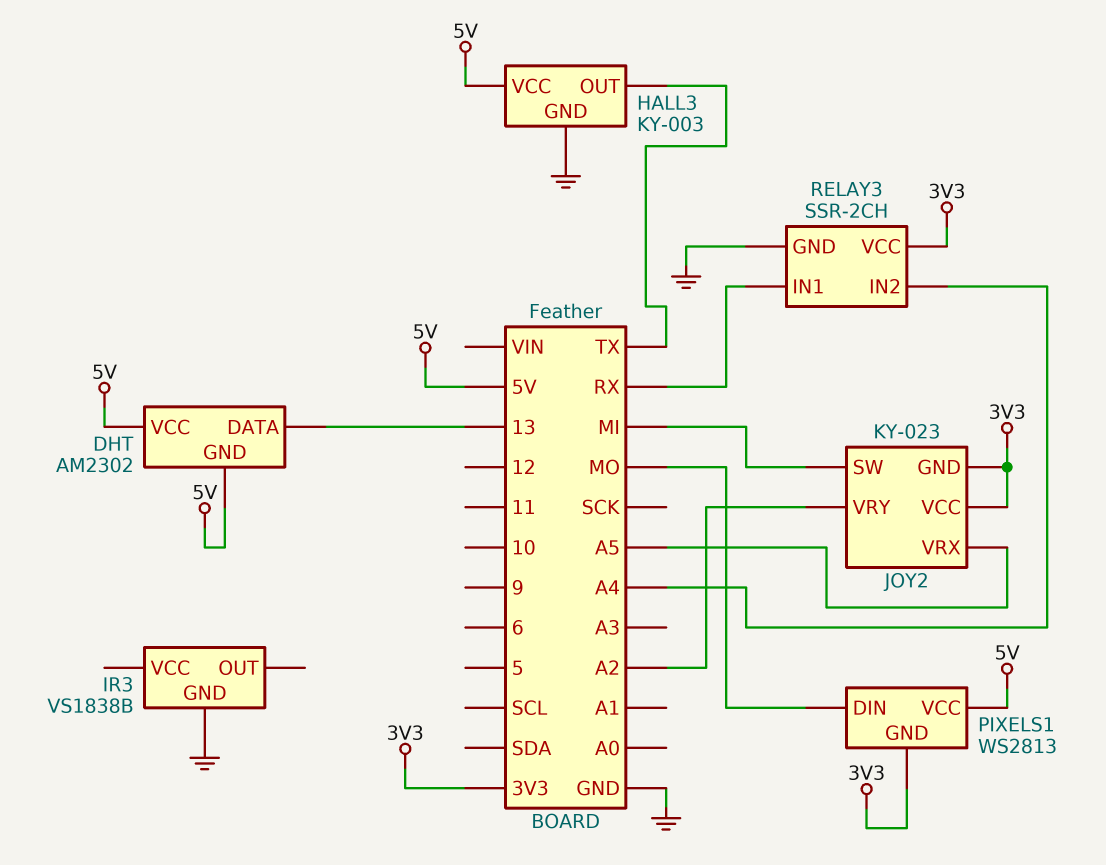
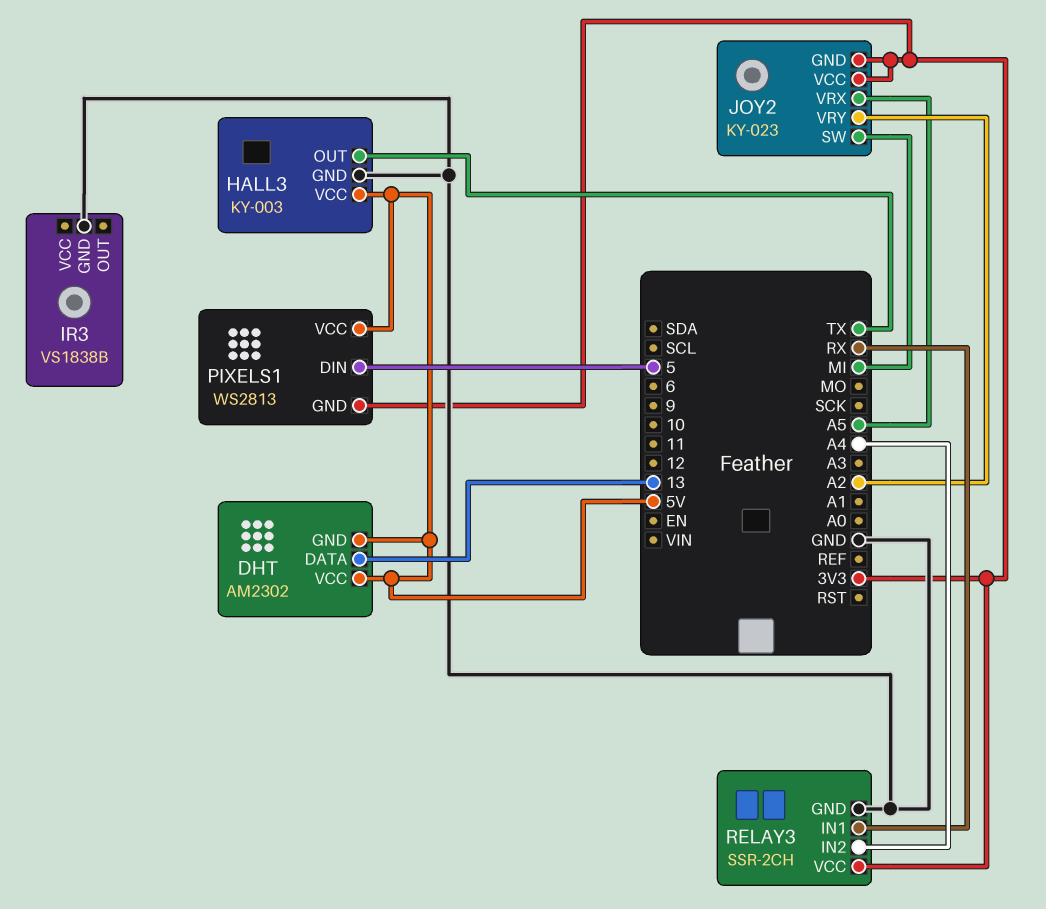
PIXELS1 pin DIN: MO -> 5

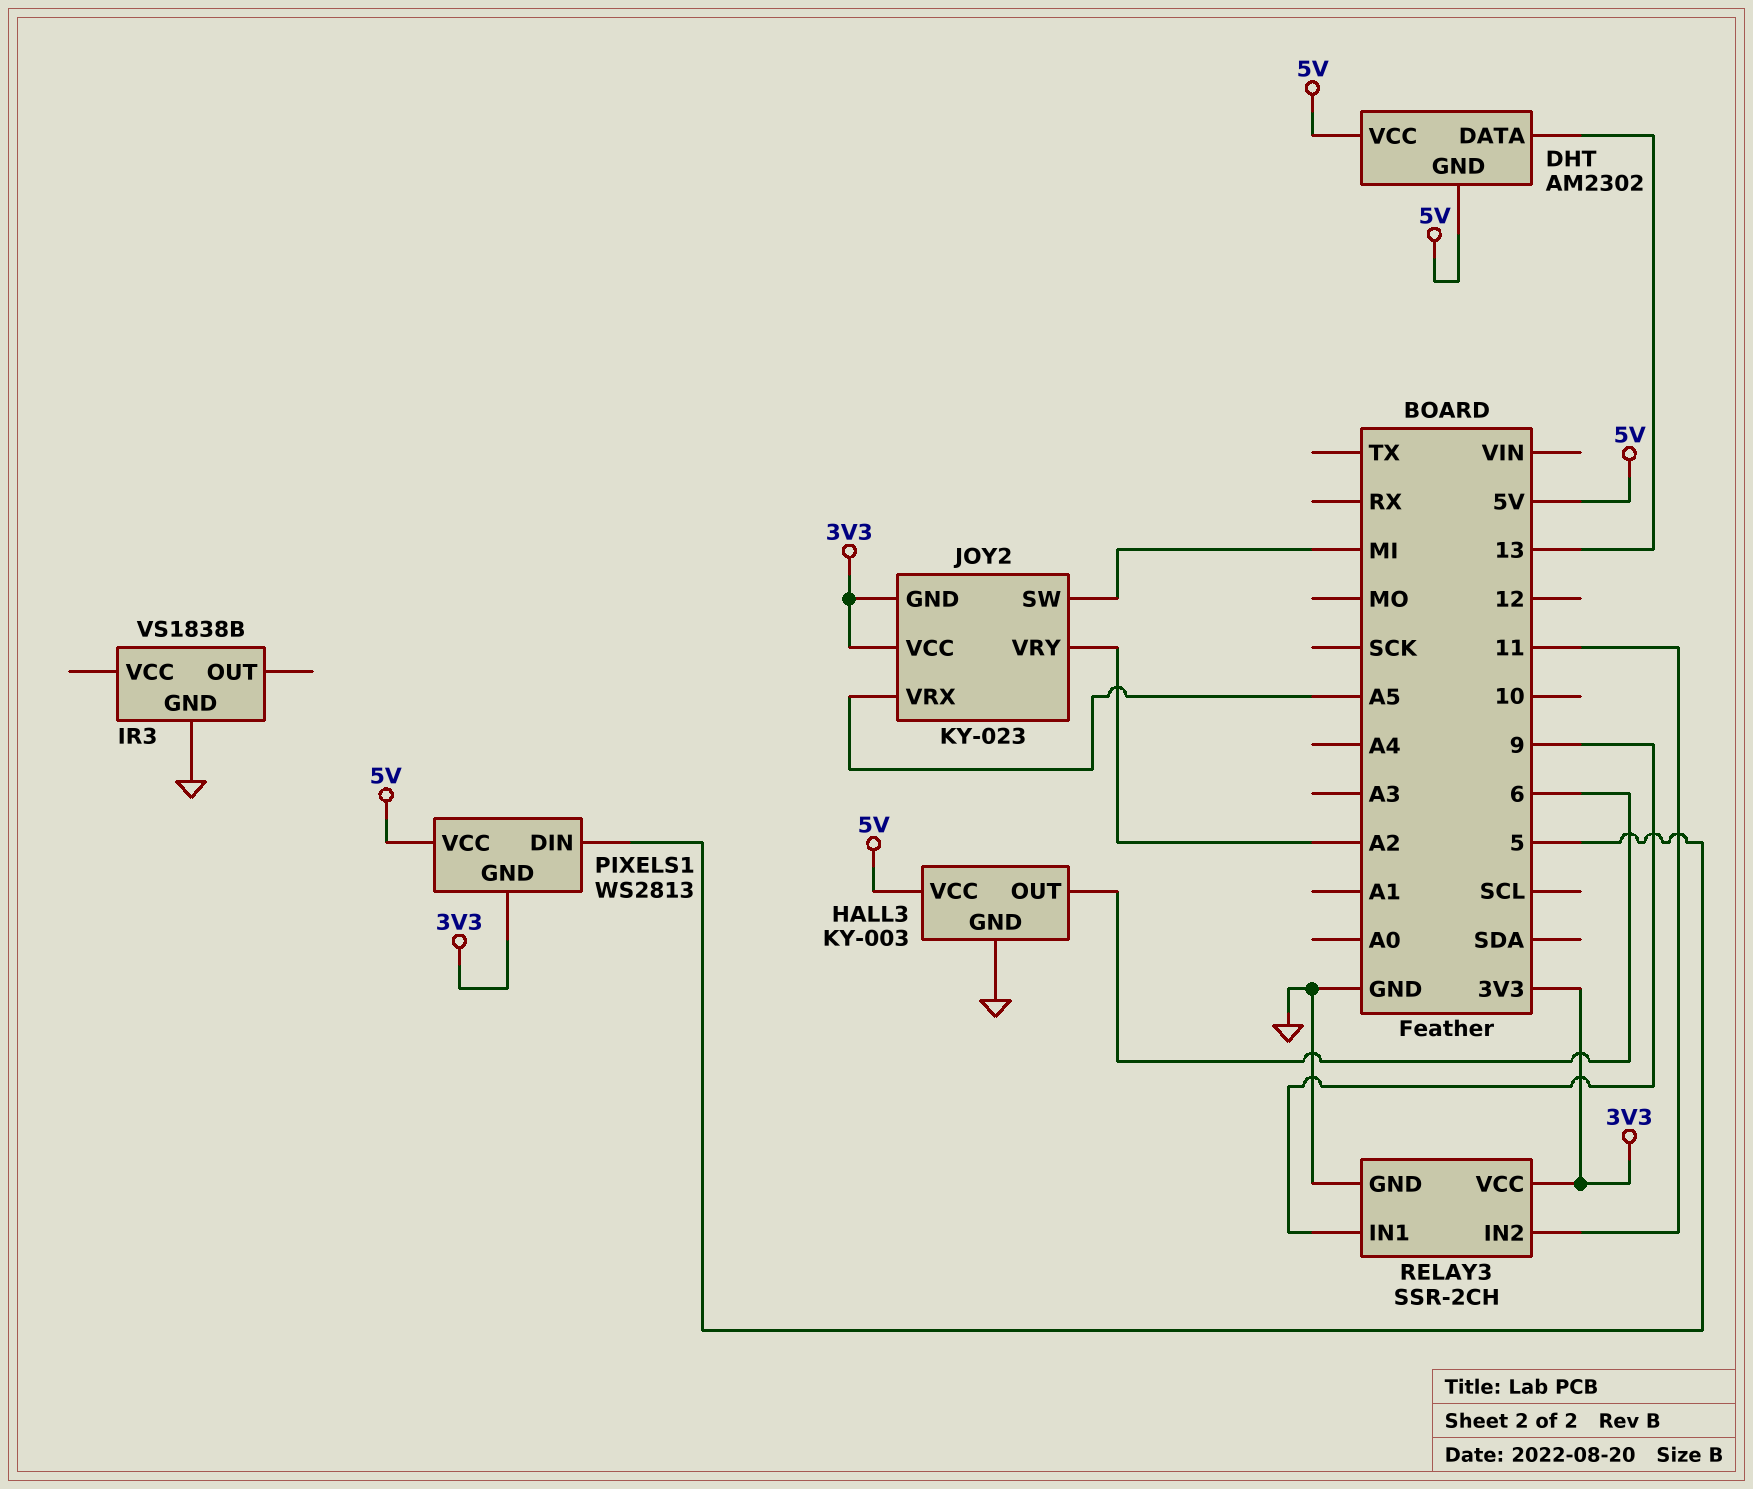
HALL3 pin OUT: TX -> 6
RELAY3 pin IN1: RX -> 9
RELAY3 pin IN2: A4 -> 11

